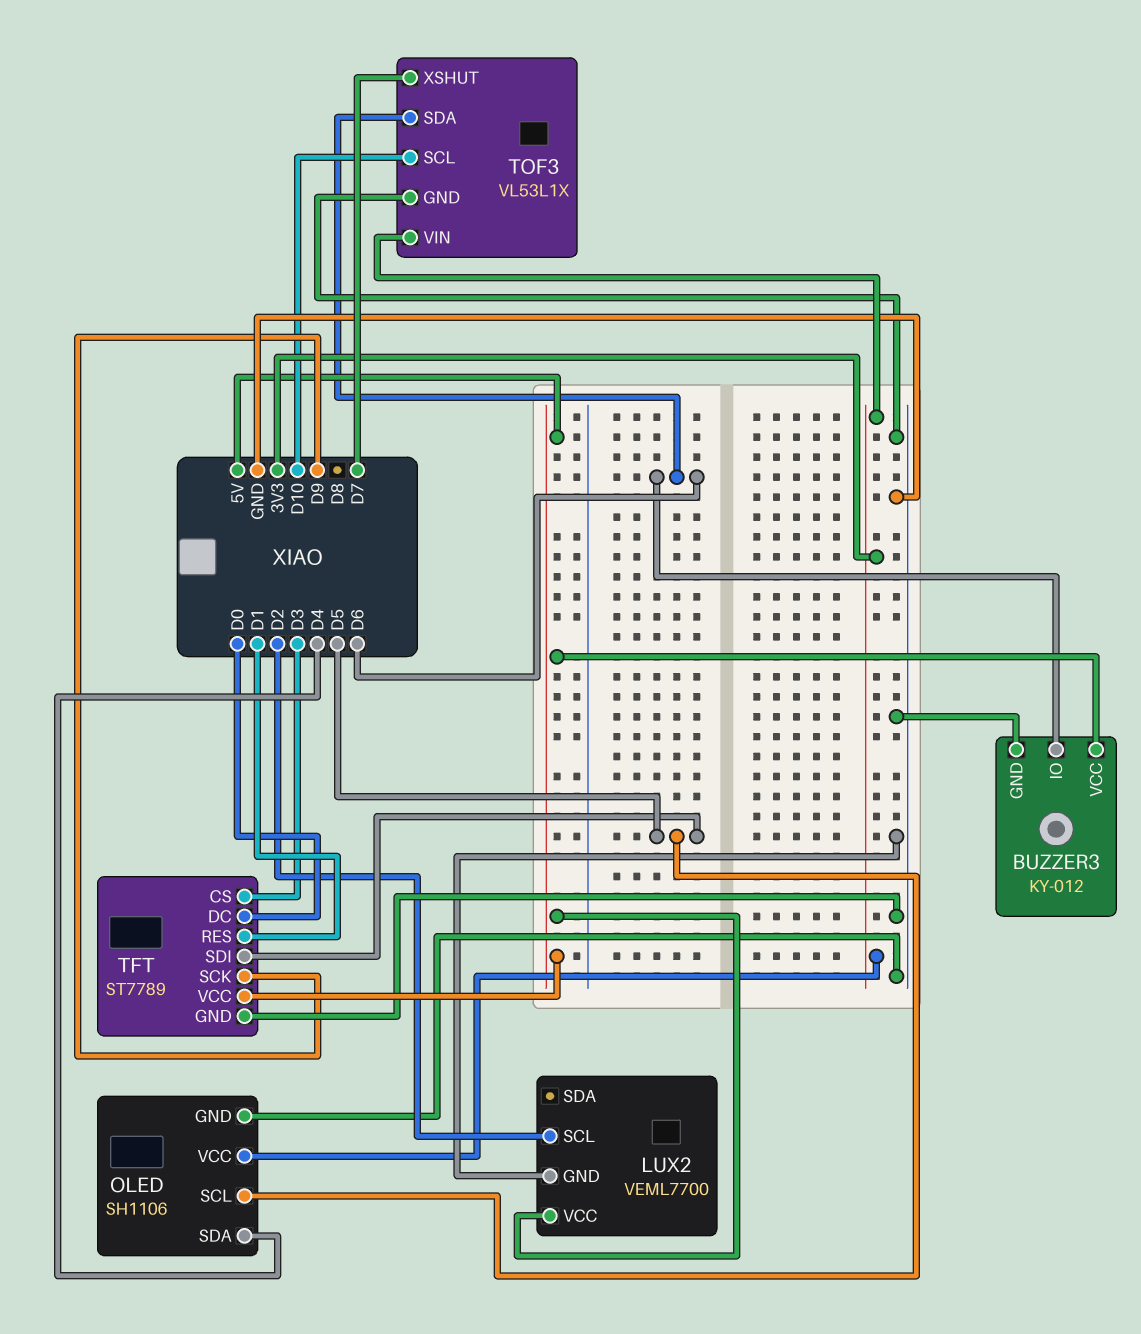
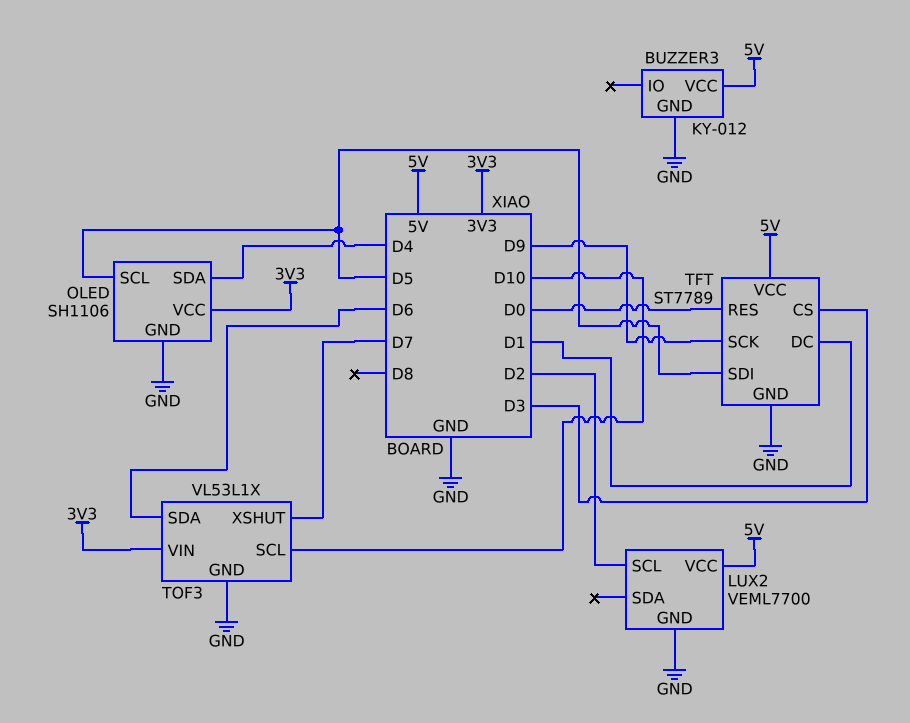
BUZZER3 pin IO: D6 -> none
TFT pin DC: D0 -> D1
TFT pin RES: D1 -> D0

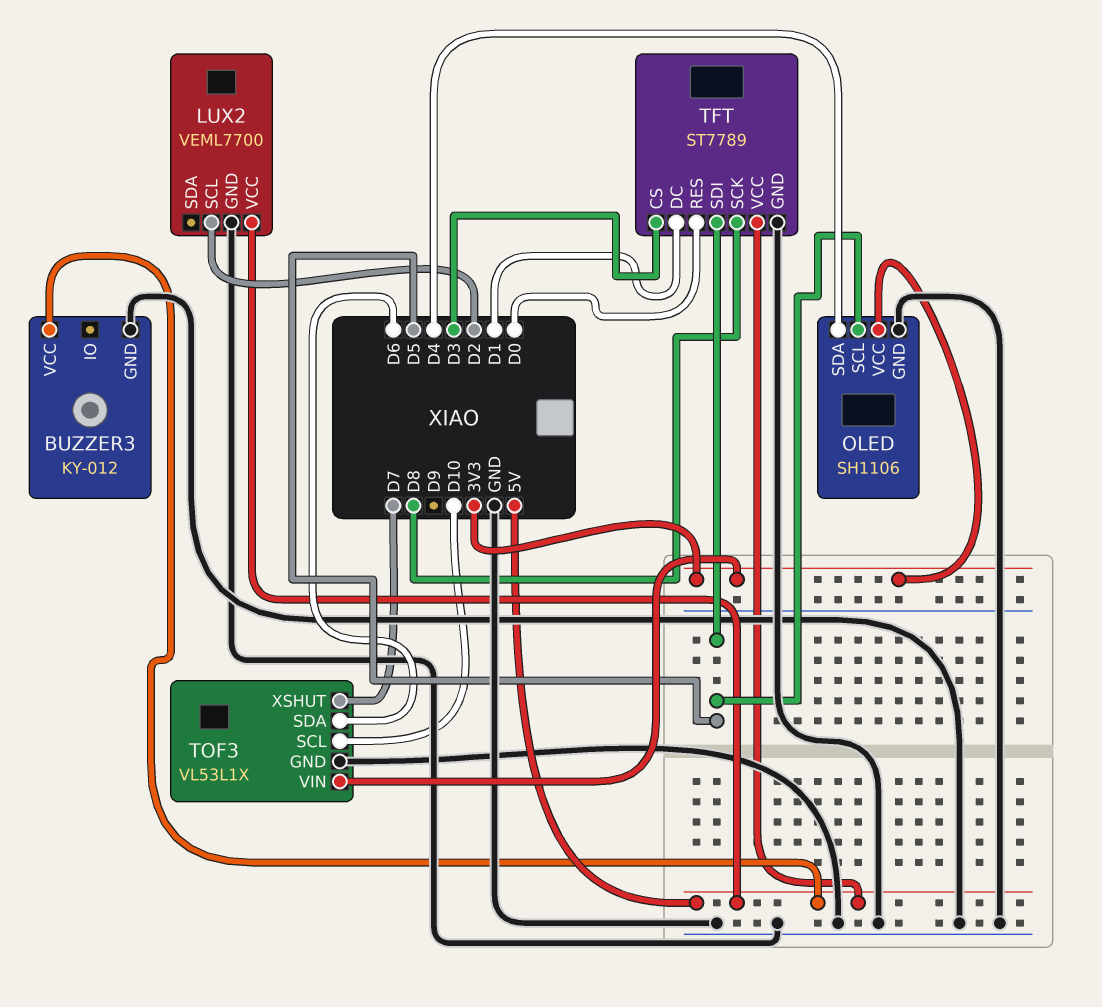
TFT pin SCK: D9 -> D8

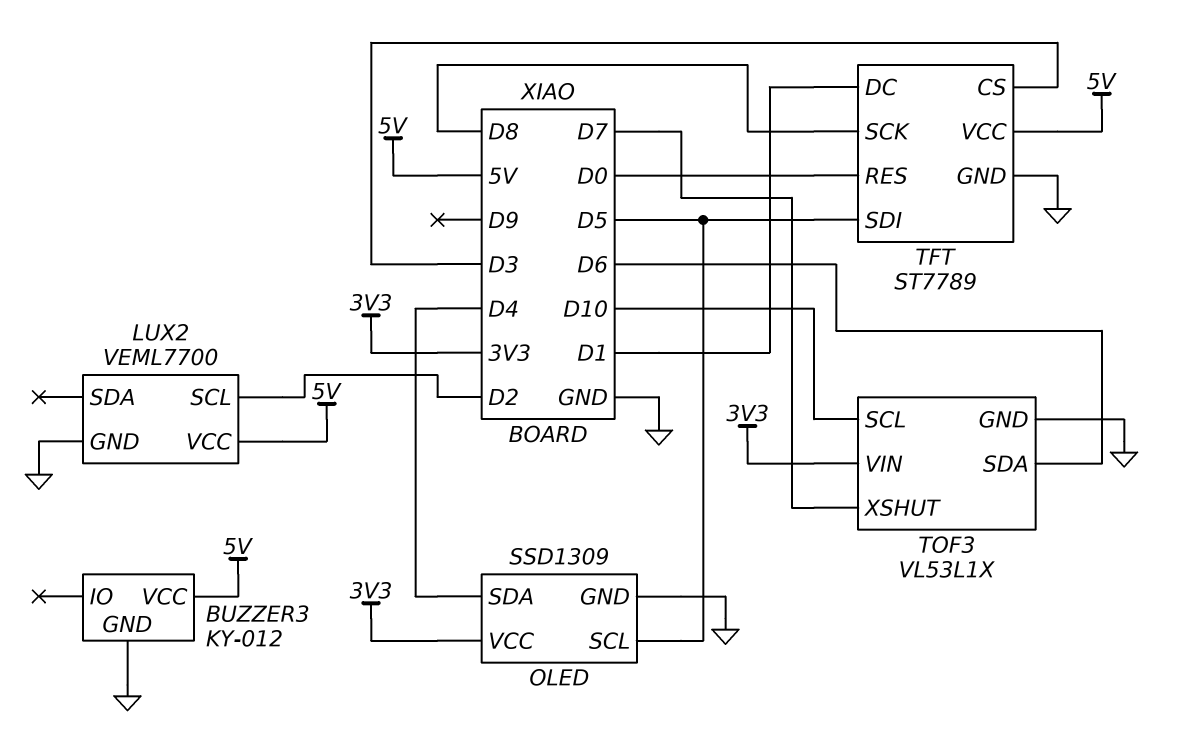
OLED: SH1106 -> SSD1309

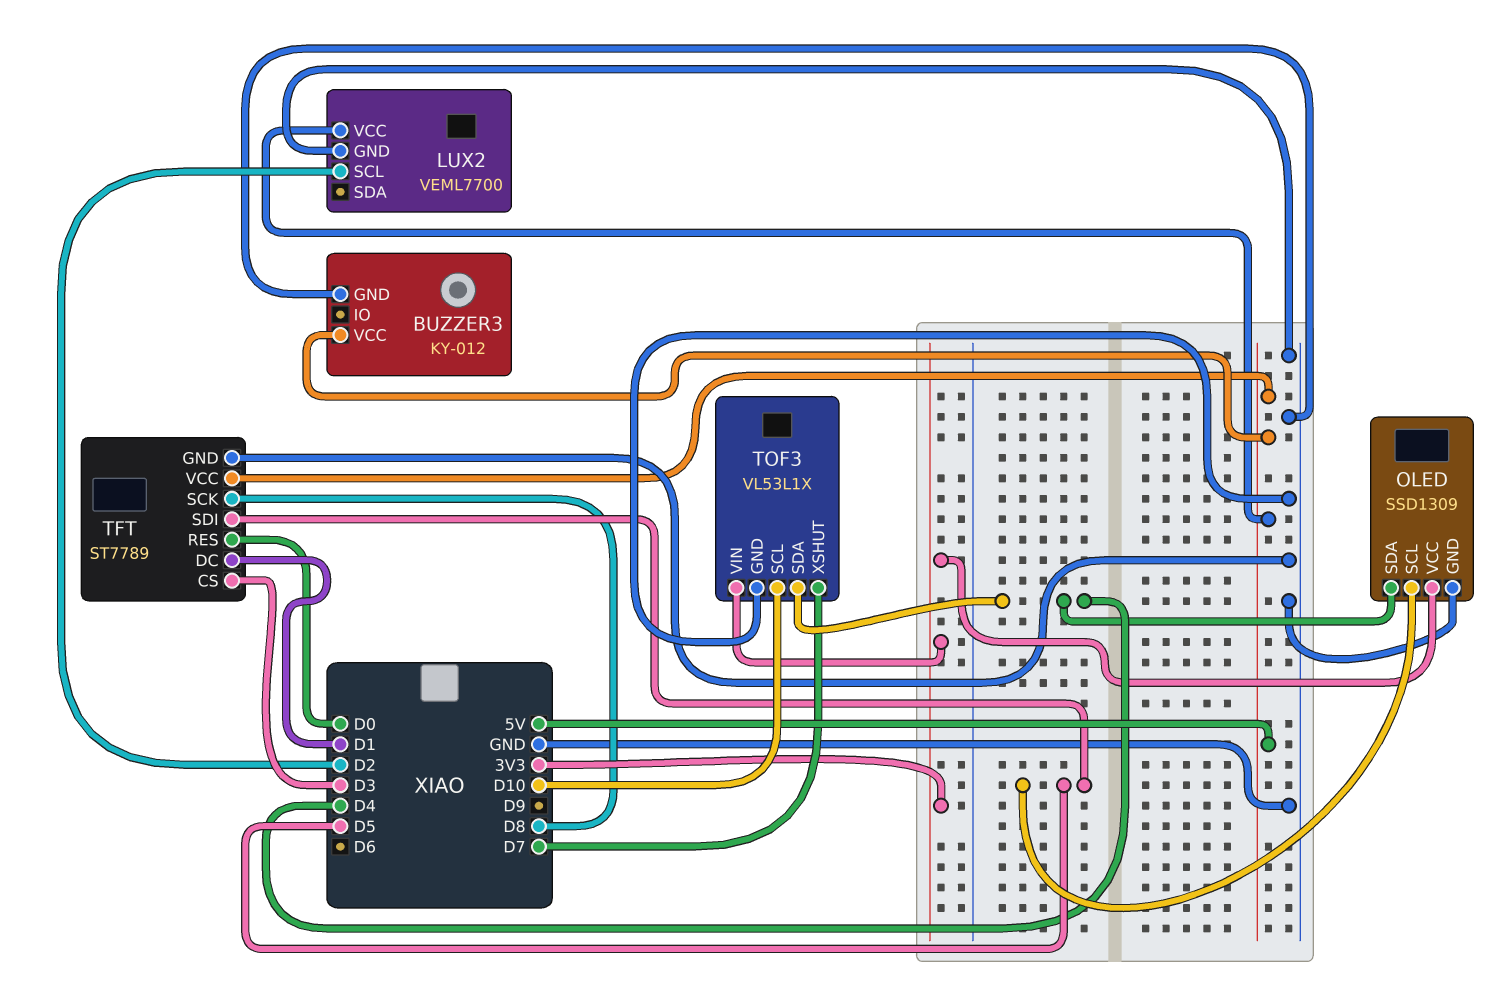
TOF3 pin SDA: D6 -> D4

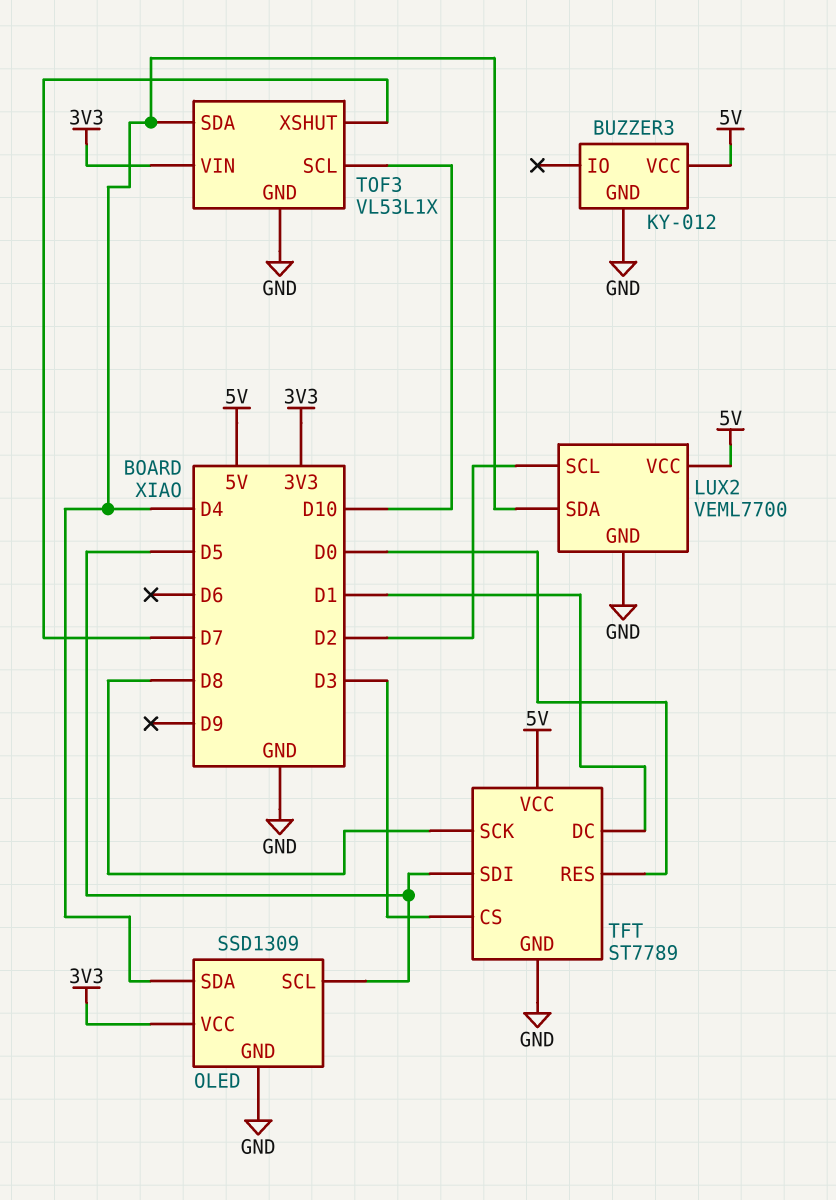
LUX2 pin SDA: none -> D4

